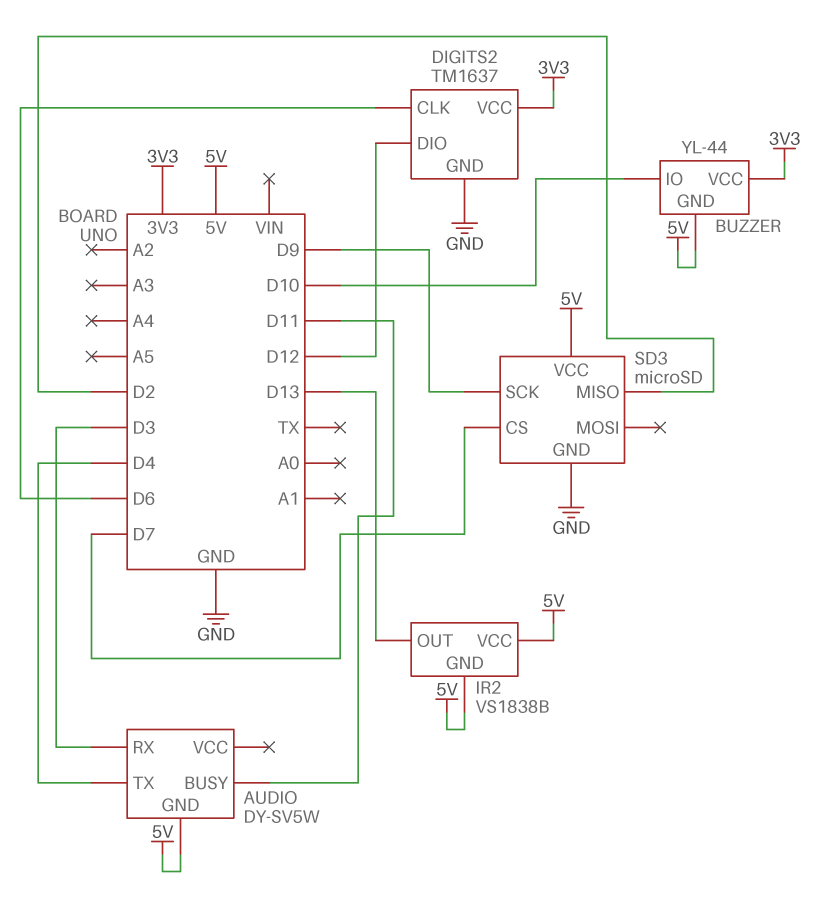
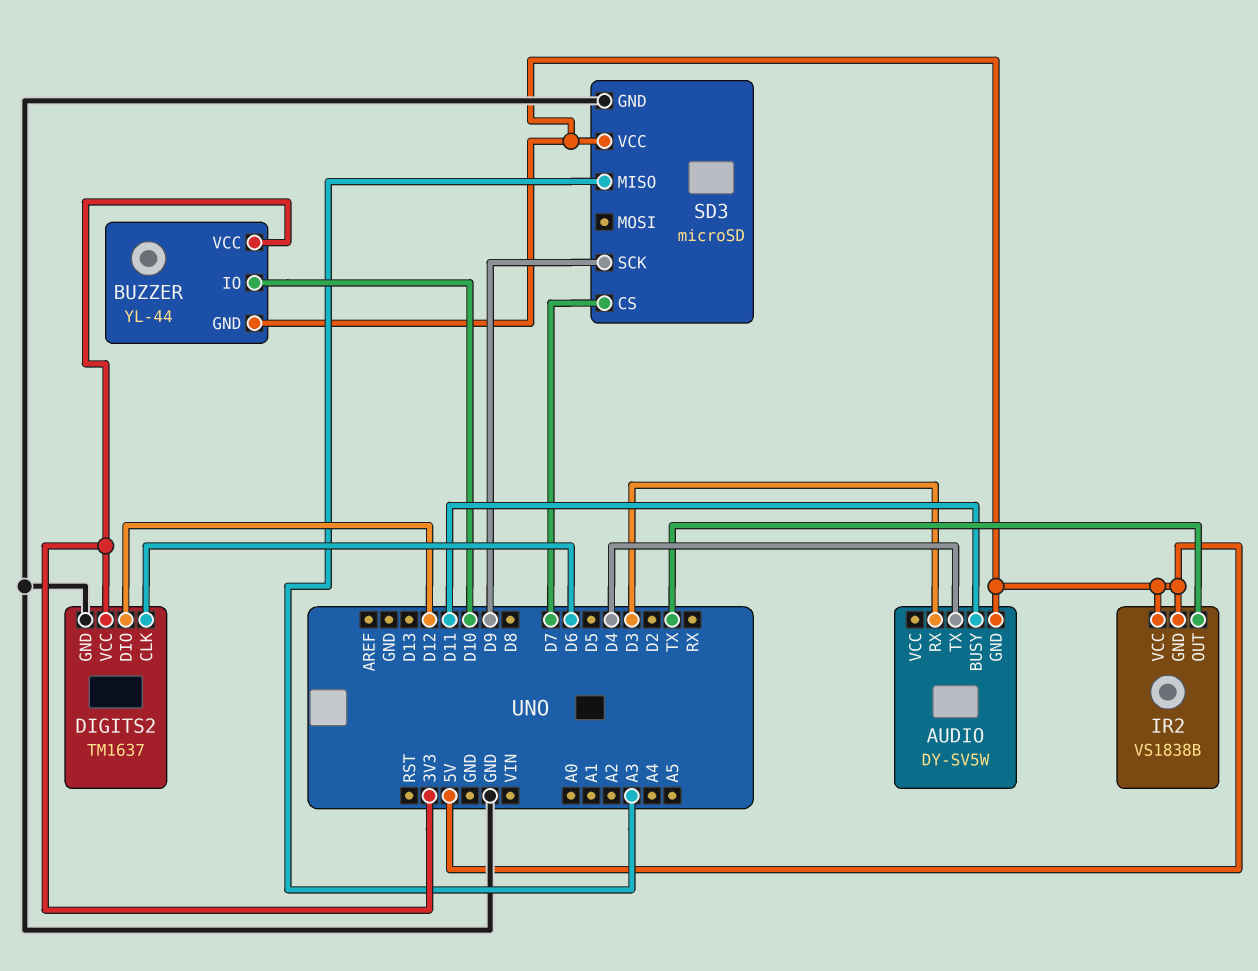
IR2 pin OUT: D13 -> TX
SD3 pin MISO: D2 -> A3

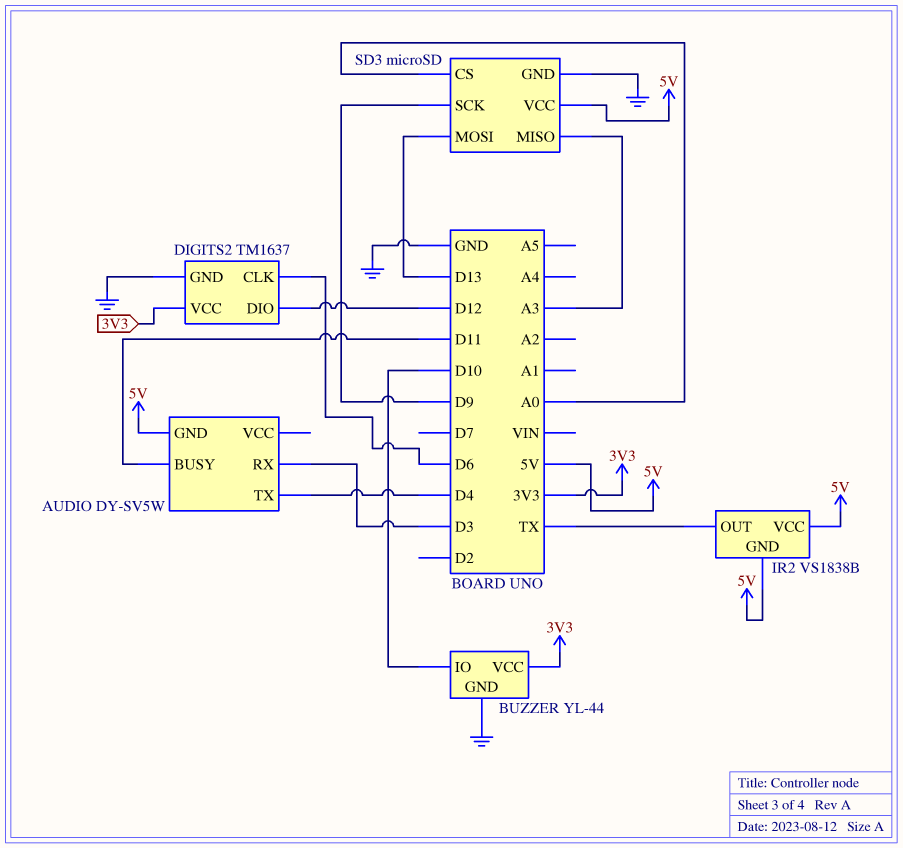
BUZZER pin GND: 5V -> GND
SD3 pin CS: D7 -> A0
SD3 pin MOSI: none -> D13

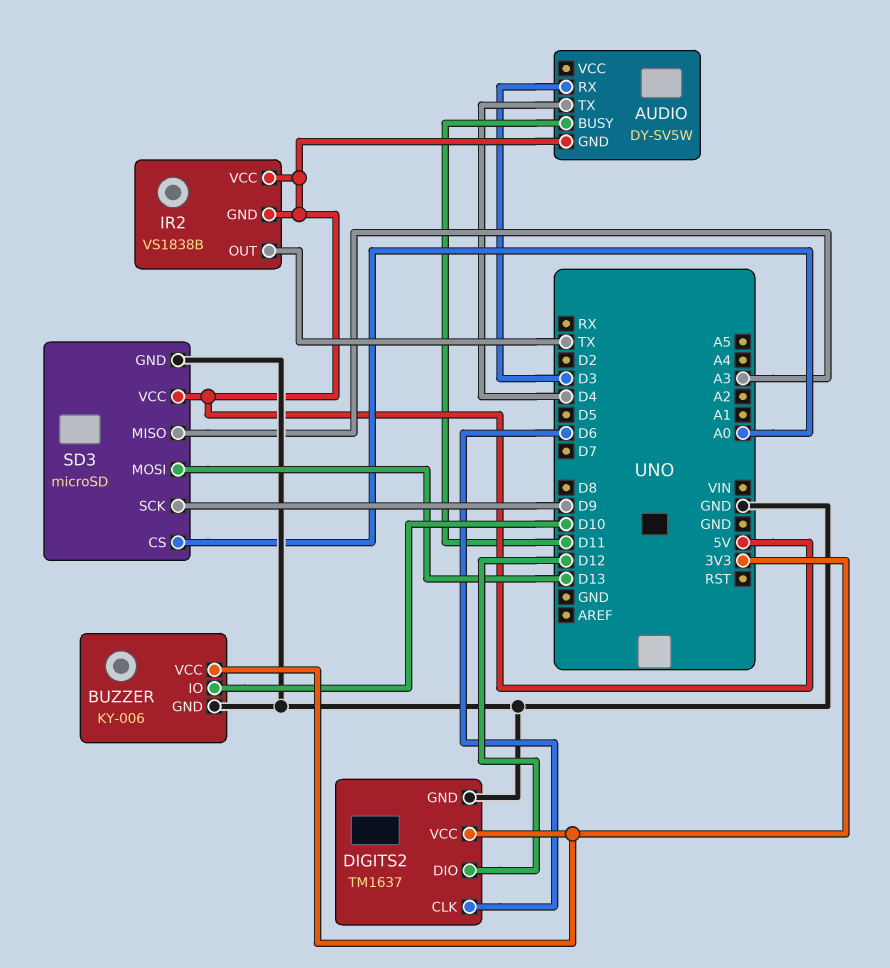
BUZZER: YL-44 -> KY-006

